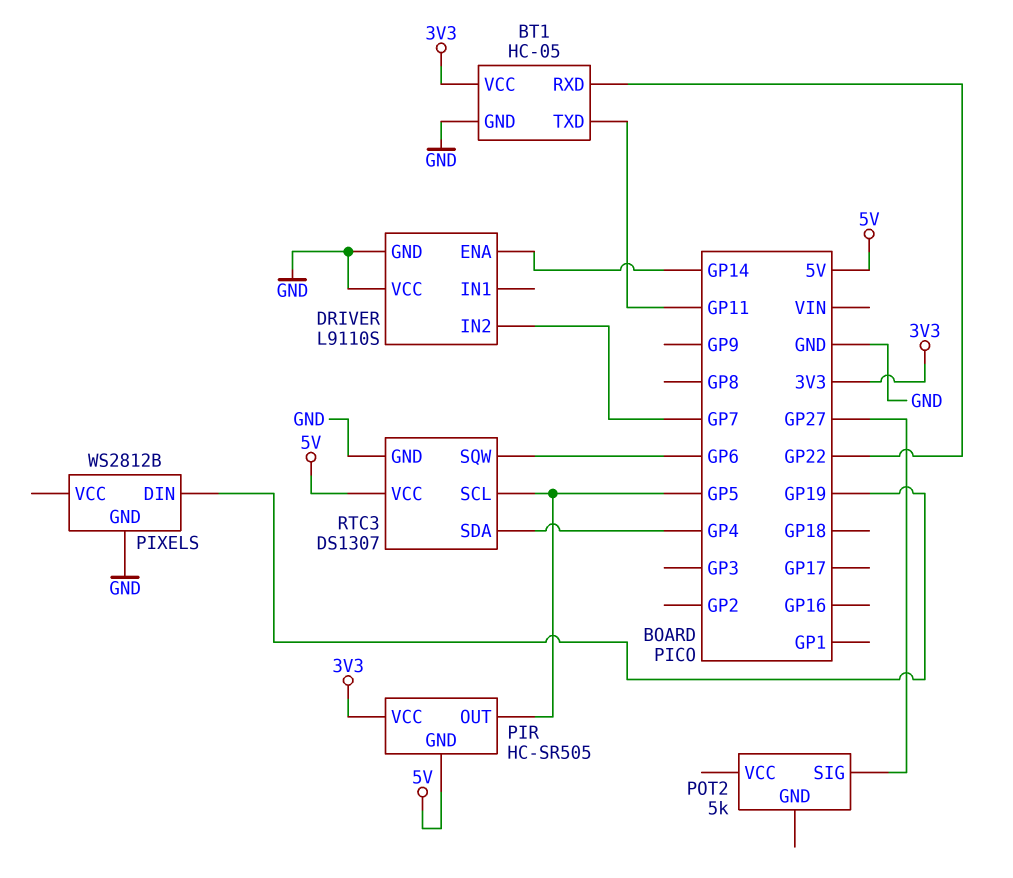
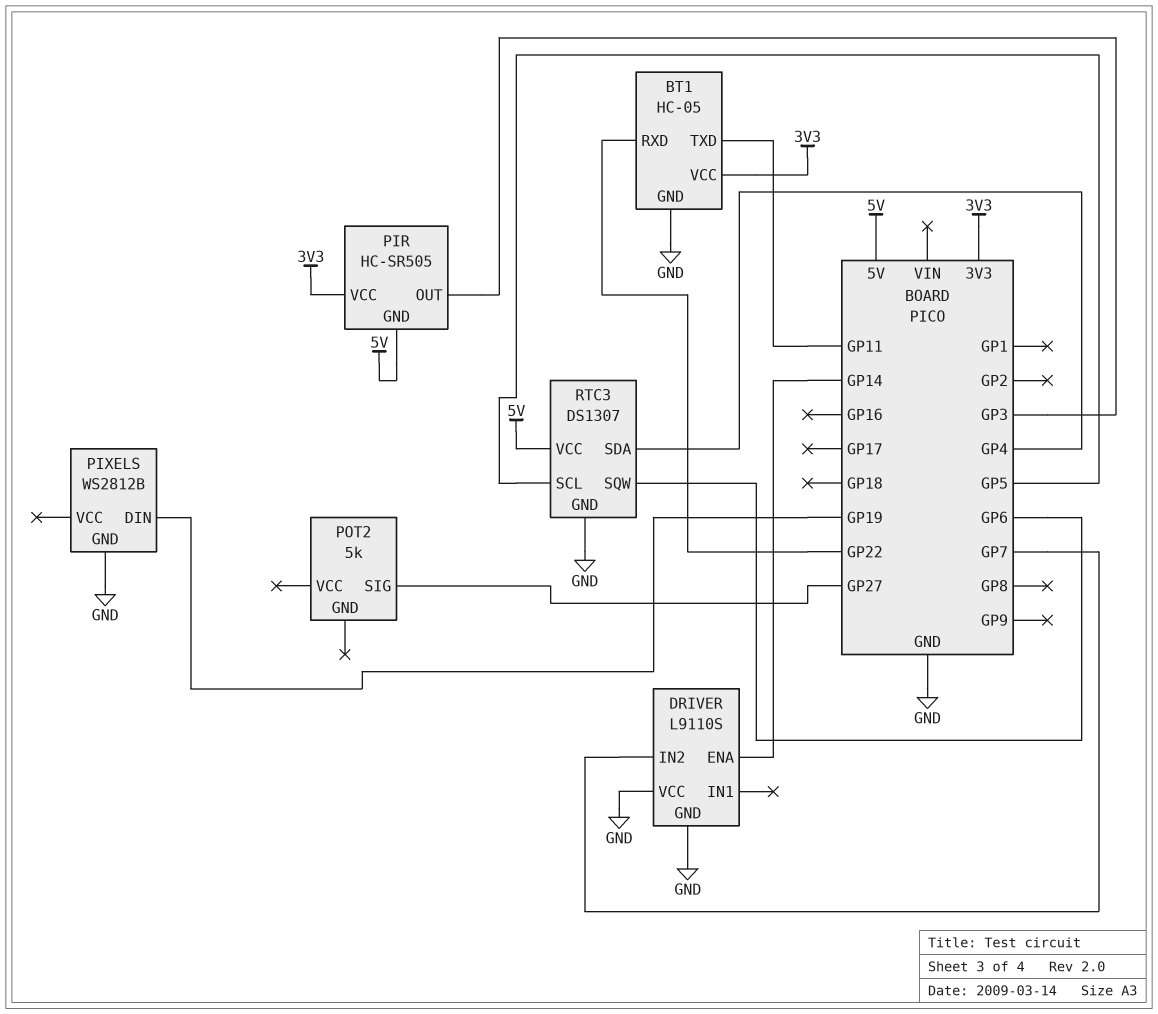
PIR pin OUT: GP5 -> GP3

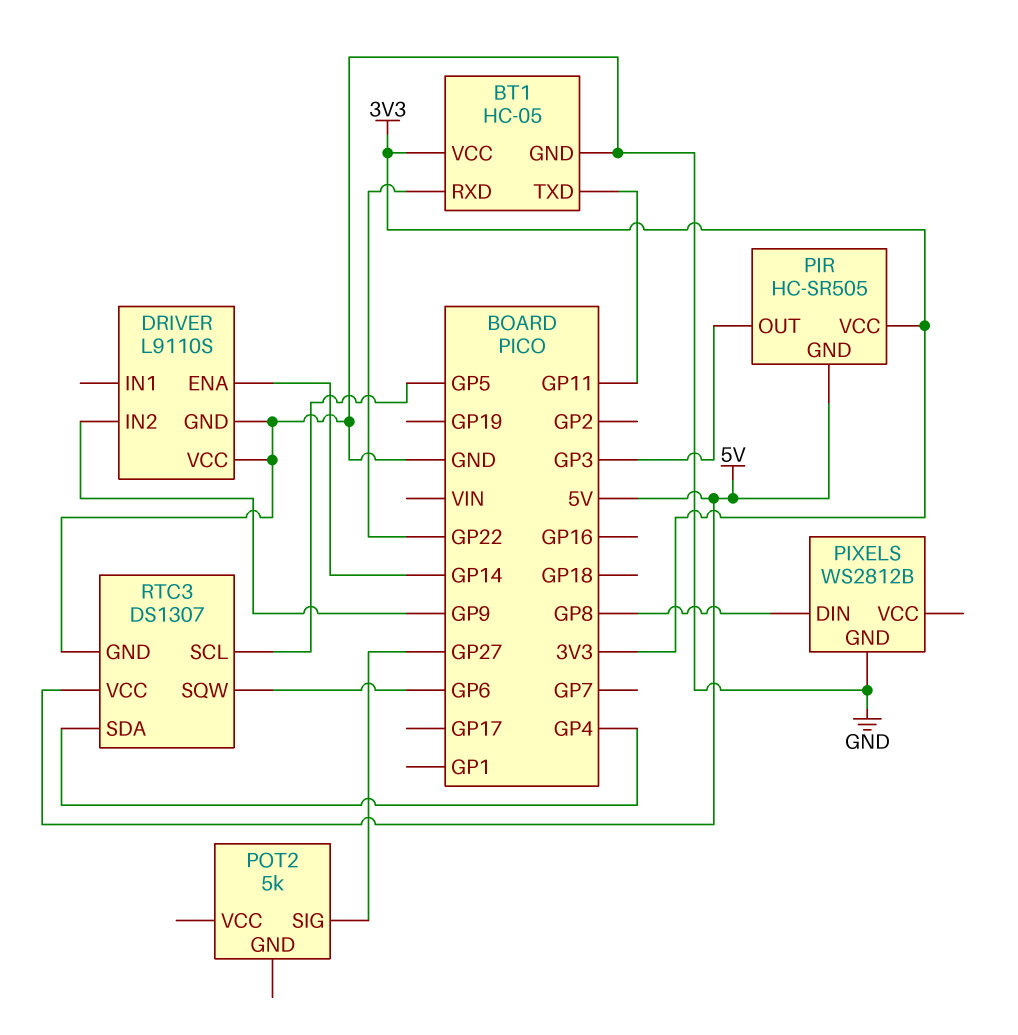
DRIVER pin IN2: GP7 -> GP9
PIXELS pin DIN: GP19 -> GP8

